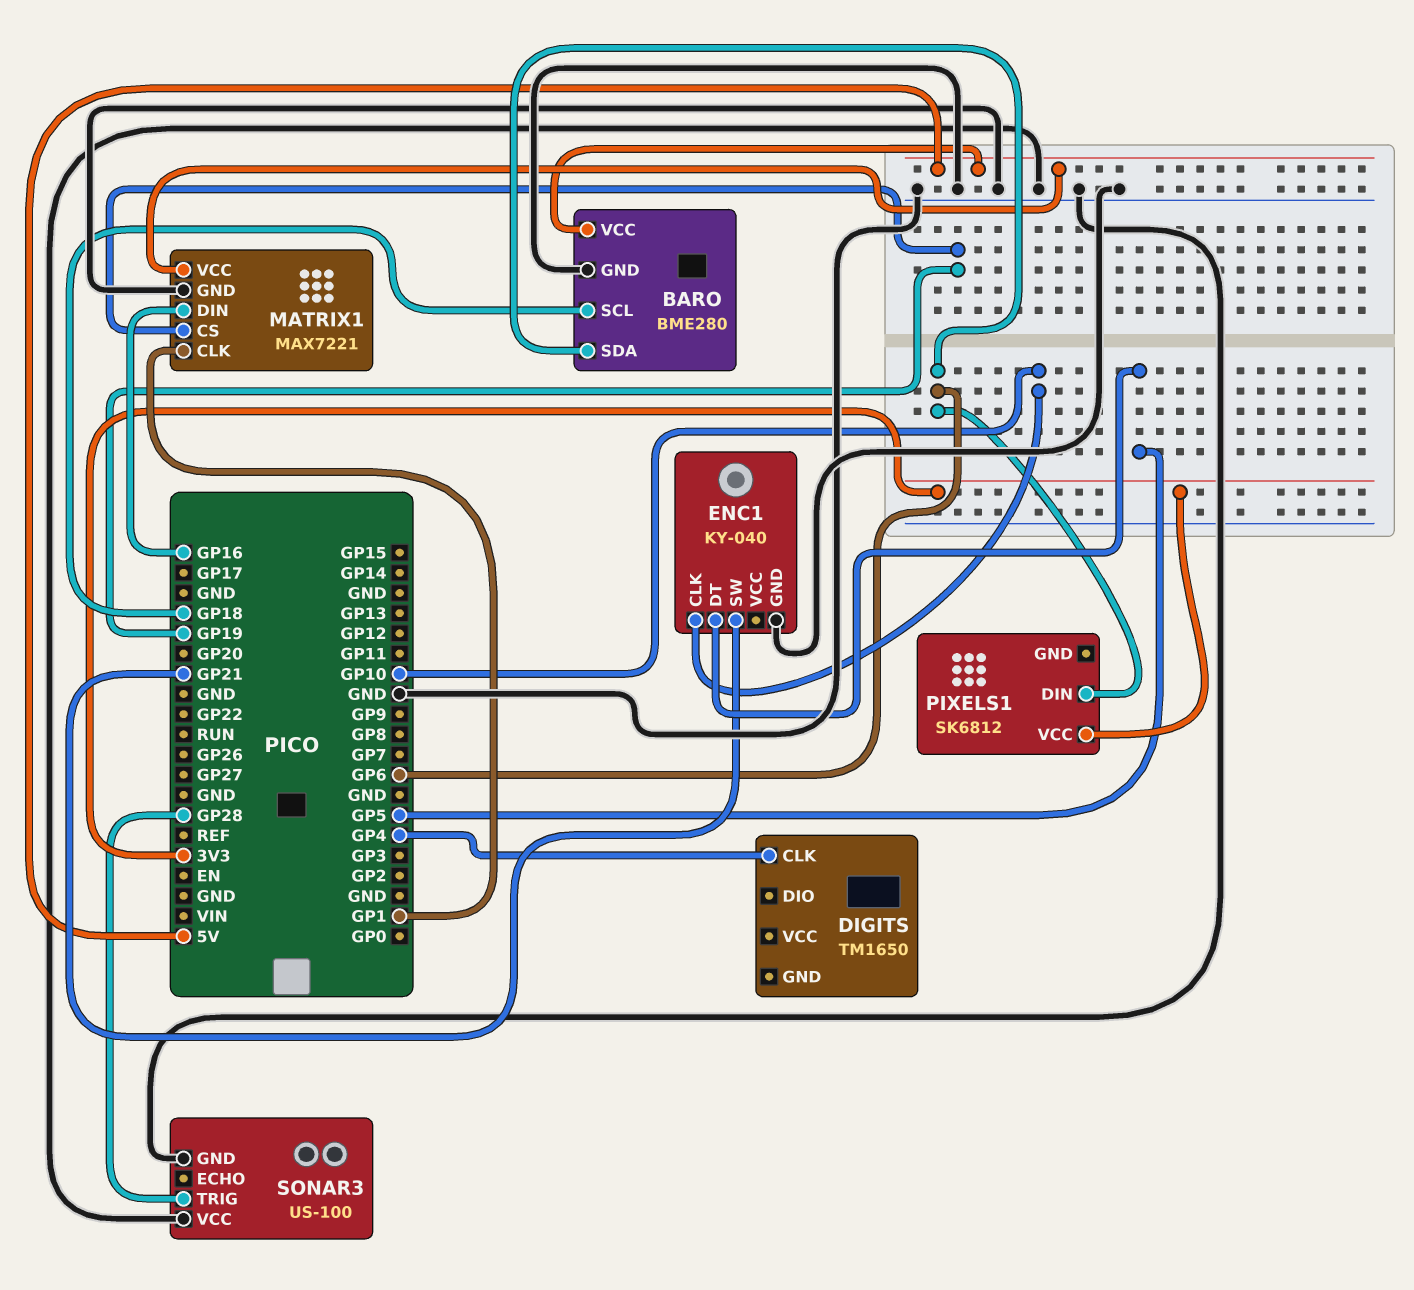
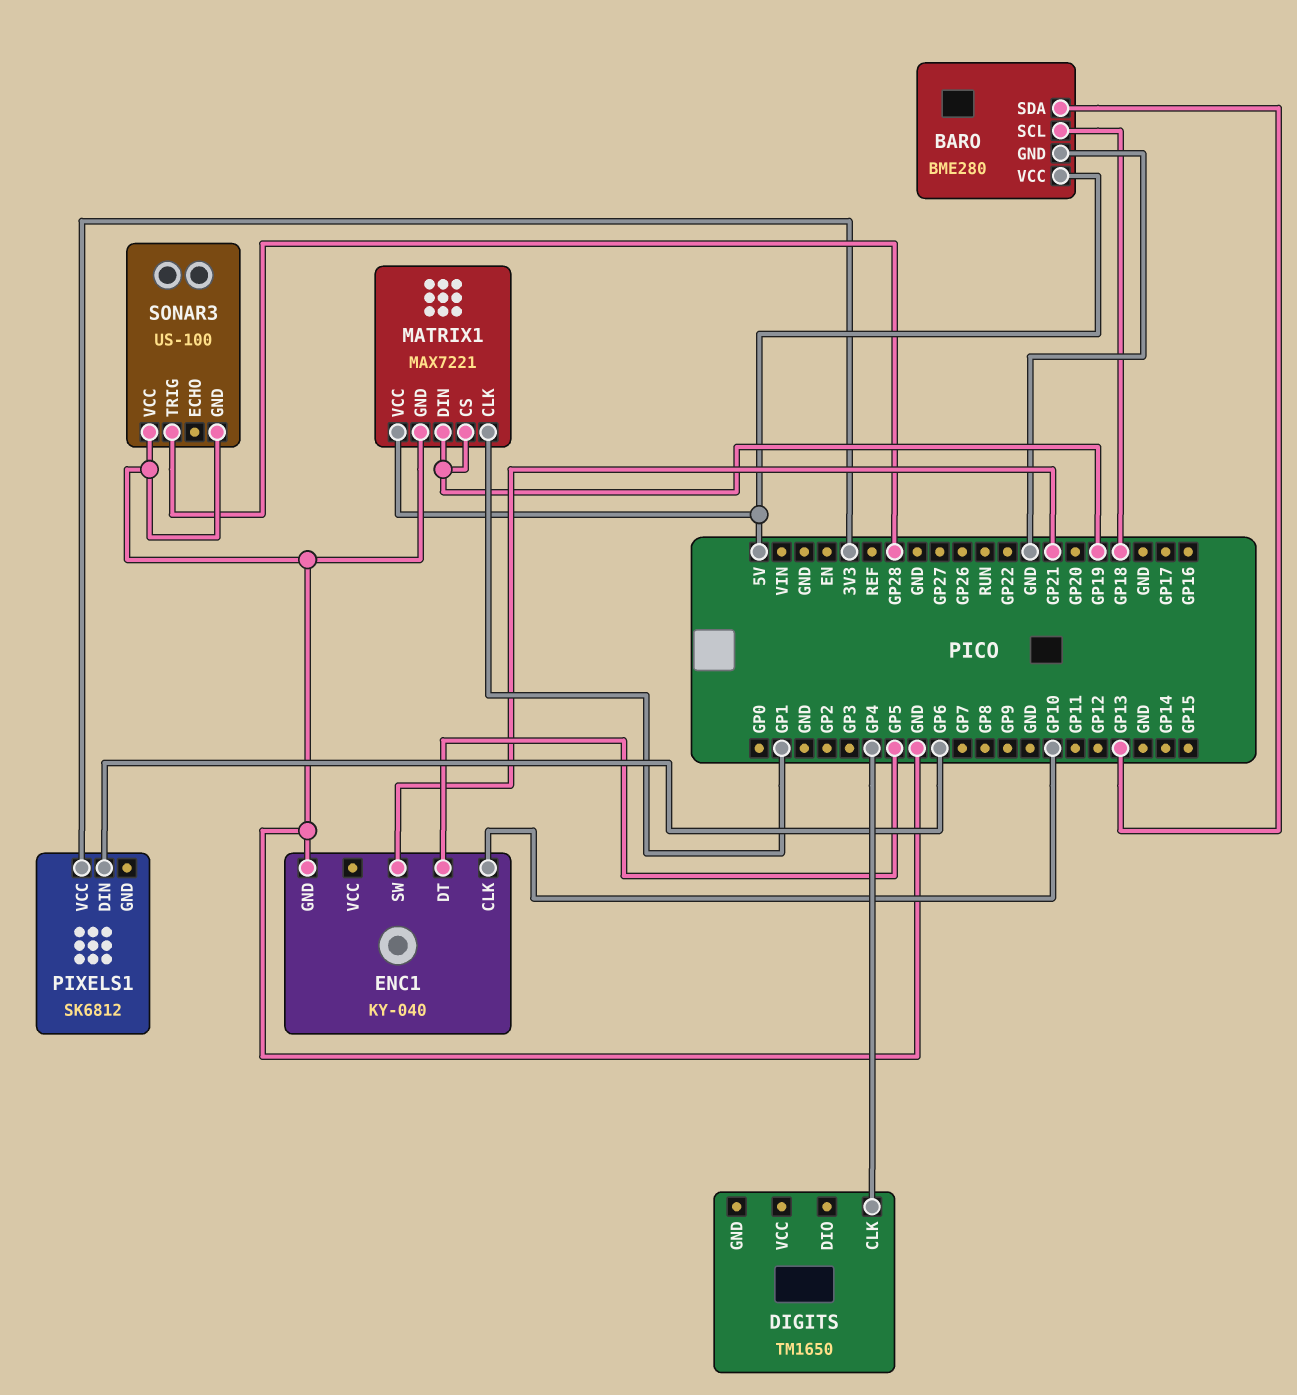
BARO pin SDA: GP6 -> GP13
MATRIX1 pin DIN: GP16 -> GP19

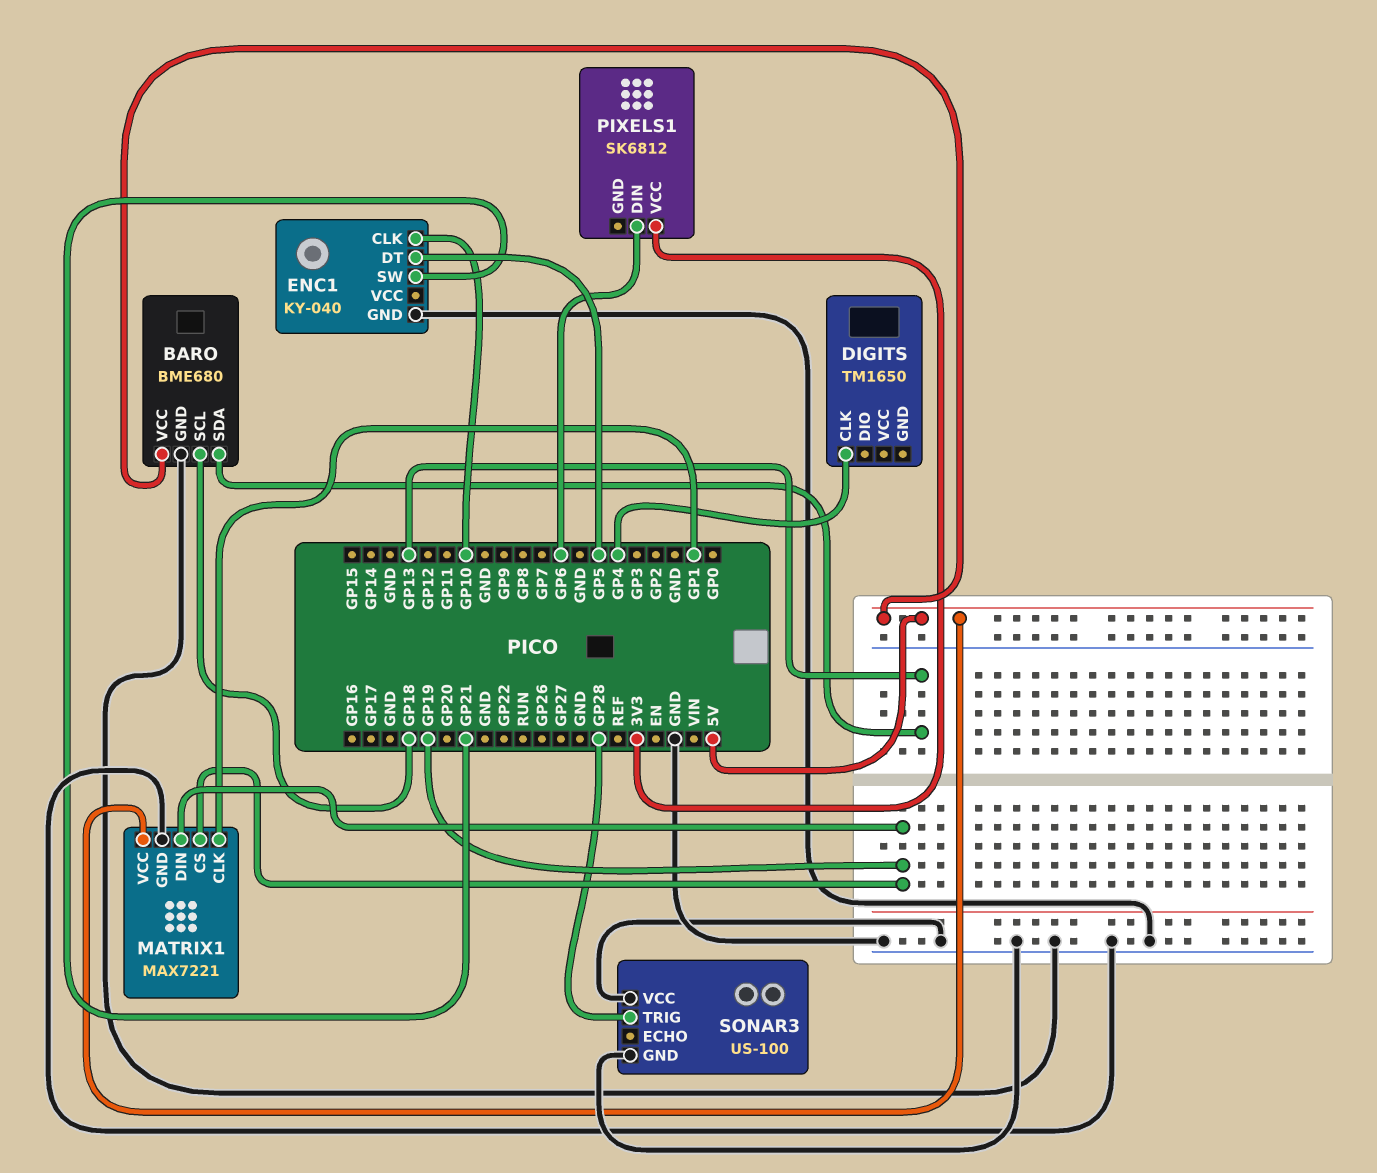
BARO: BME280 -> BME680

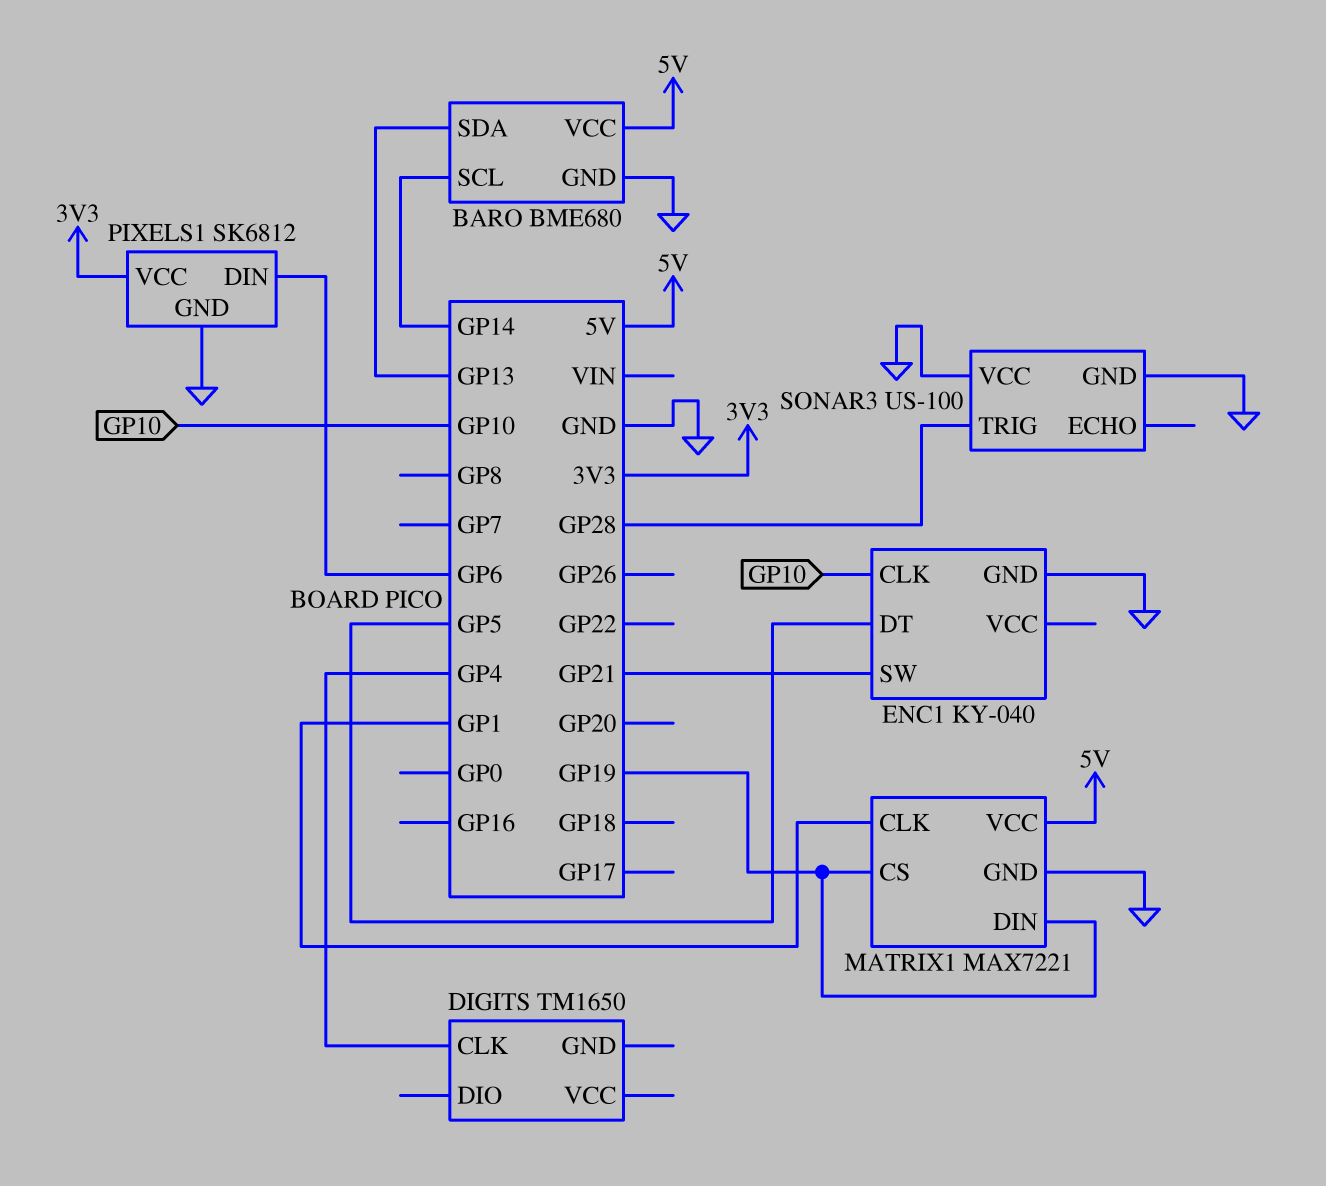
BARO pin SCL: GP18 -> GP14
PIXELS1 pin GND: none -> GND

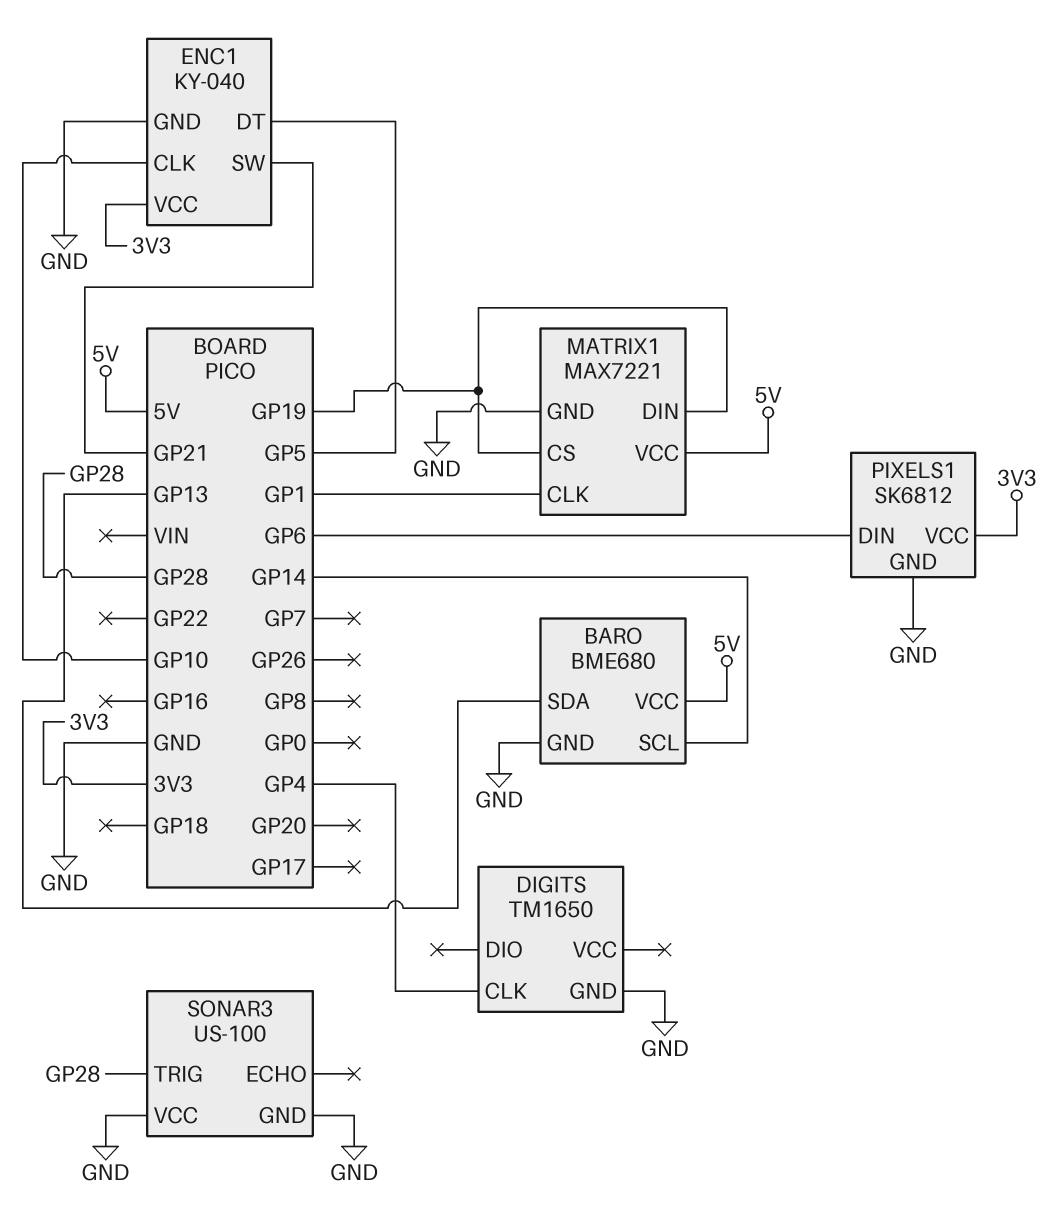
DIGITS pin GND: none -> GND
ENC1 pin VCC: none -> 3V3

